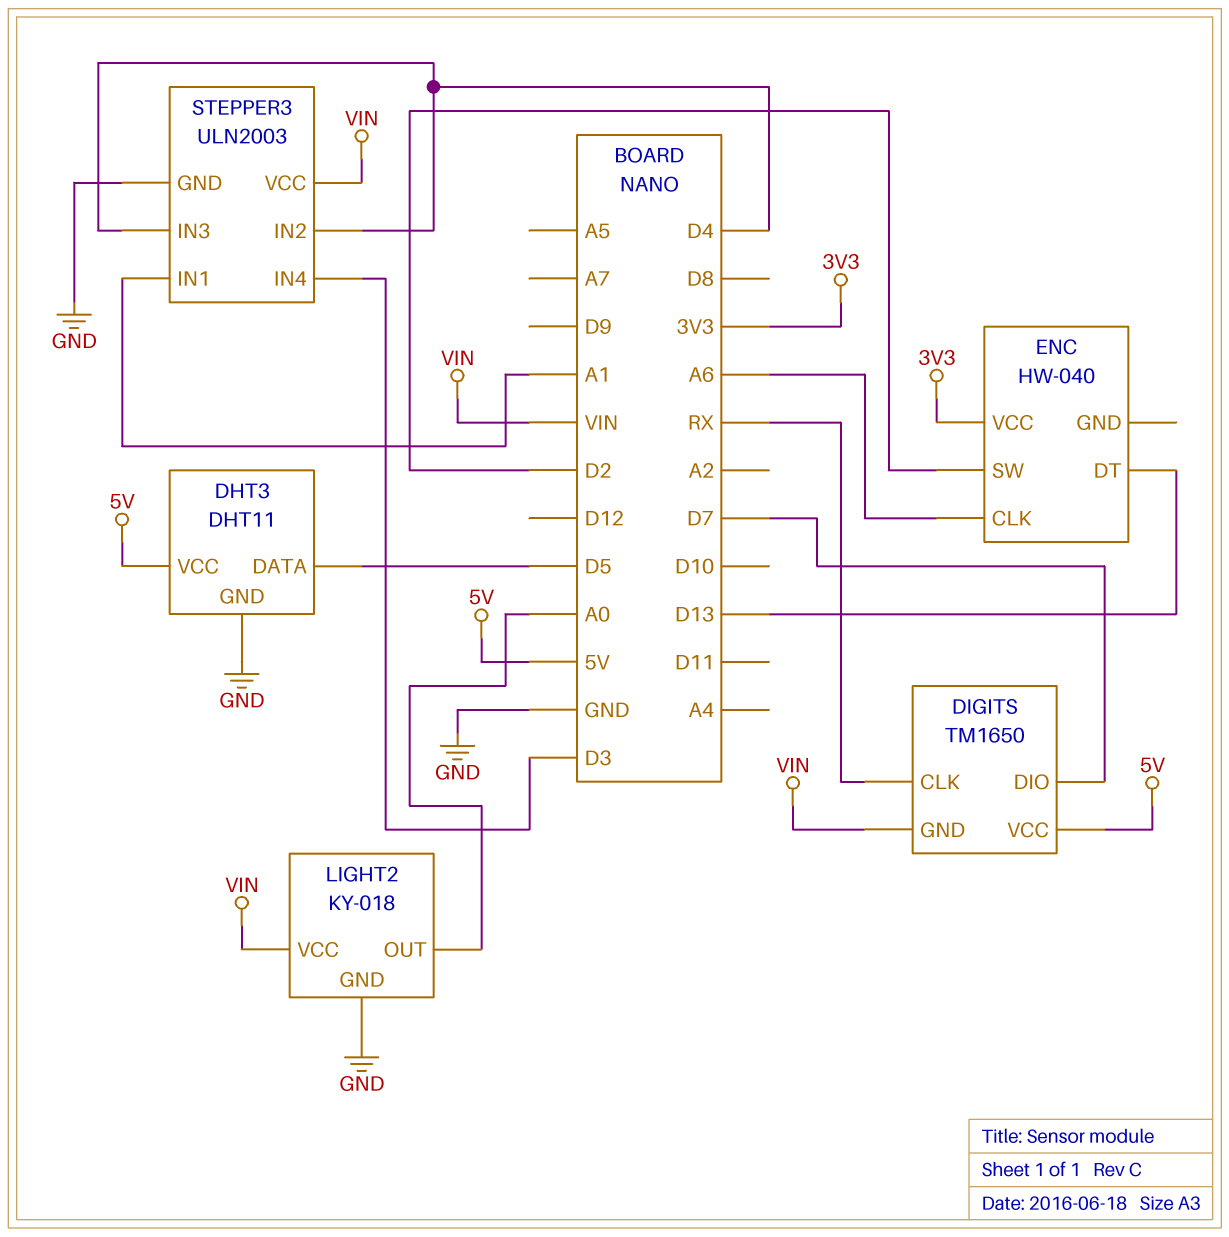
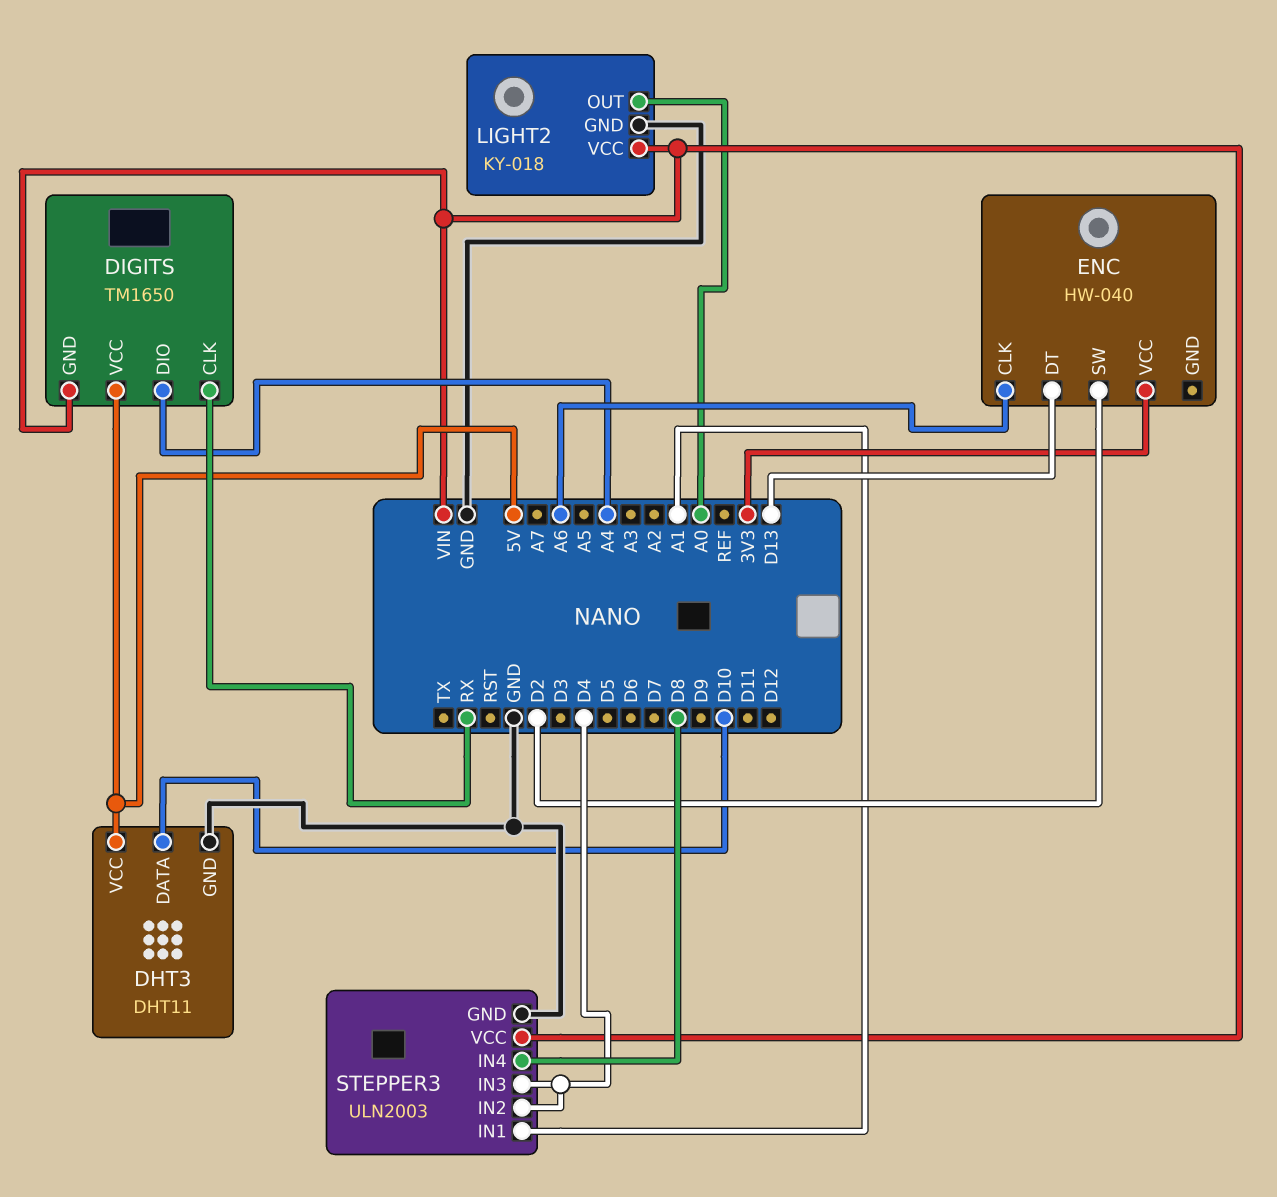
DHT3 pin DATA: D5 -> D10
DIGITS pin DIO: D7 -> A4
STEPPER3 pin IN4: D3 -> D8

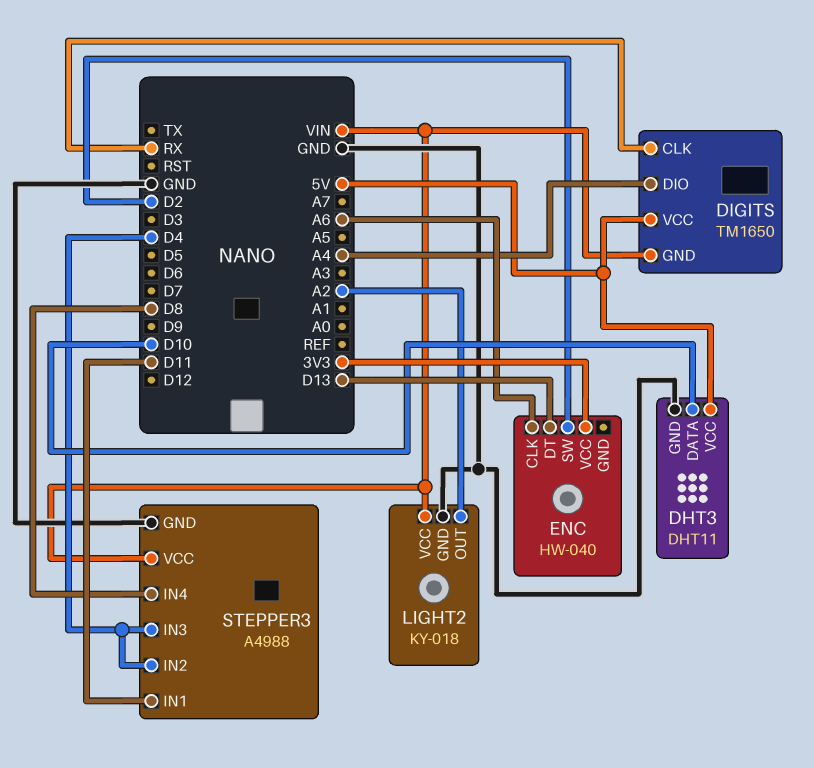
LIGHT2 pin OUT: A0 -> A2
STEPPER3: ULN2003 -> A4988
STEPPER3 pin IN1: A1 -> D11

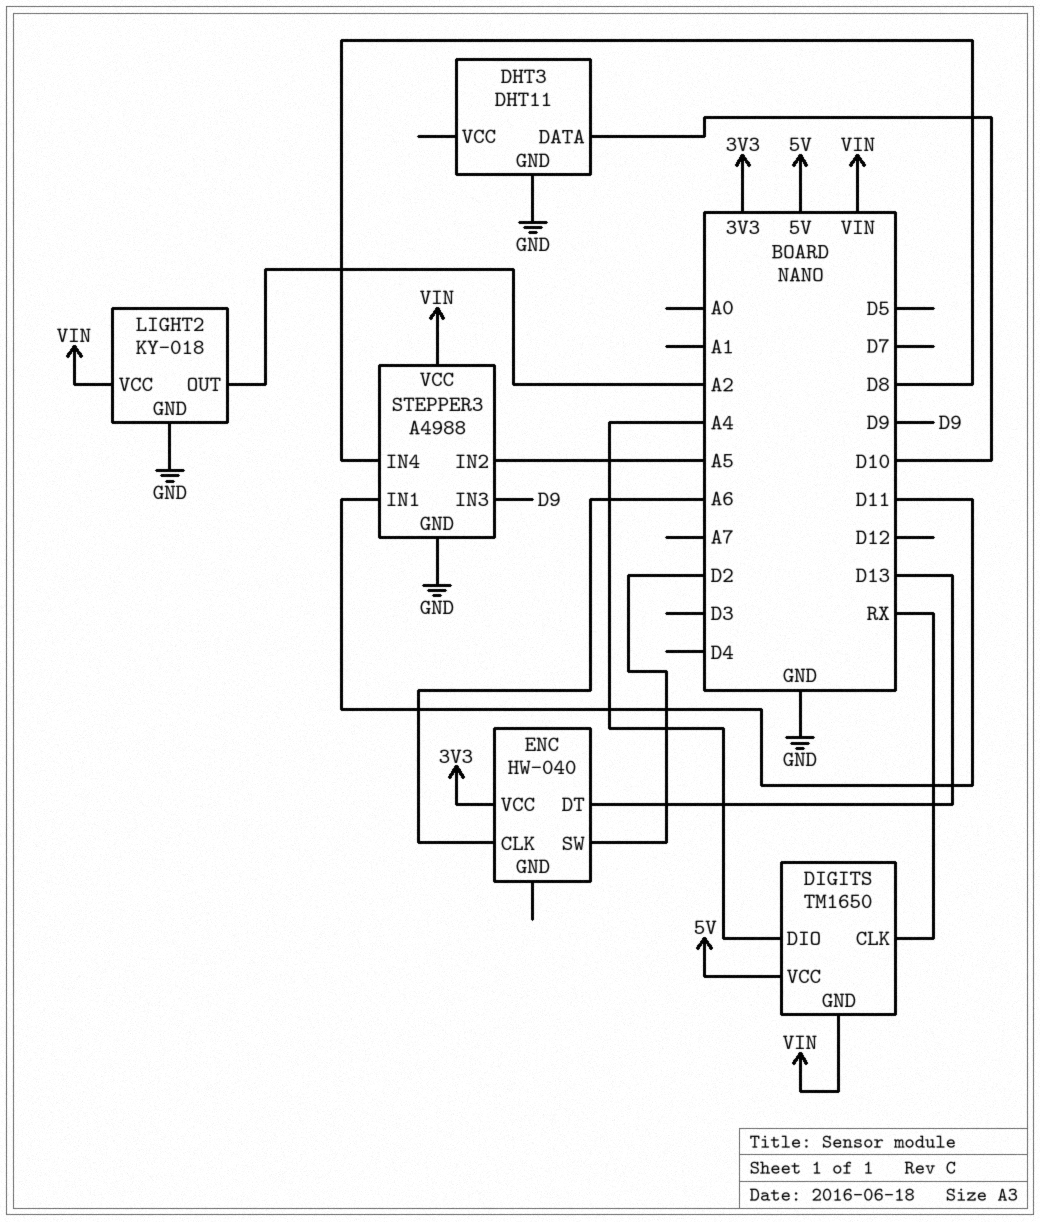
DHT3 pin VCC: 5V -> none
STEPPER3 pin IN2: D4 -> A5
STEPPER3 pin IN3: D4 -> D9

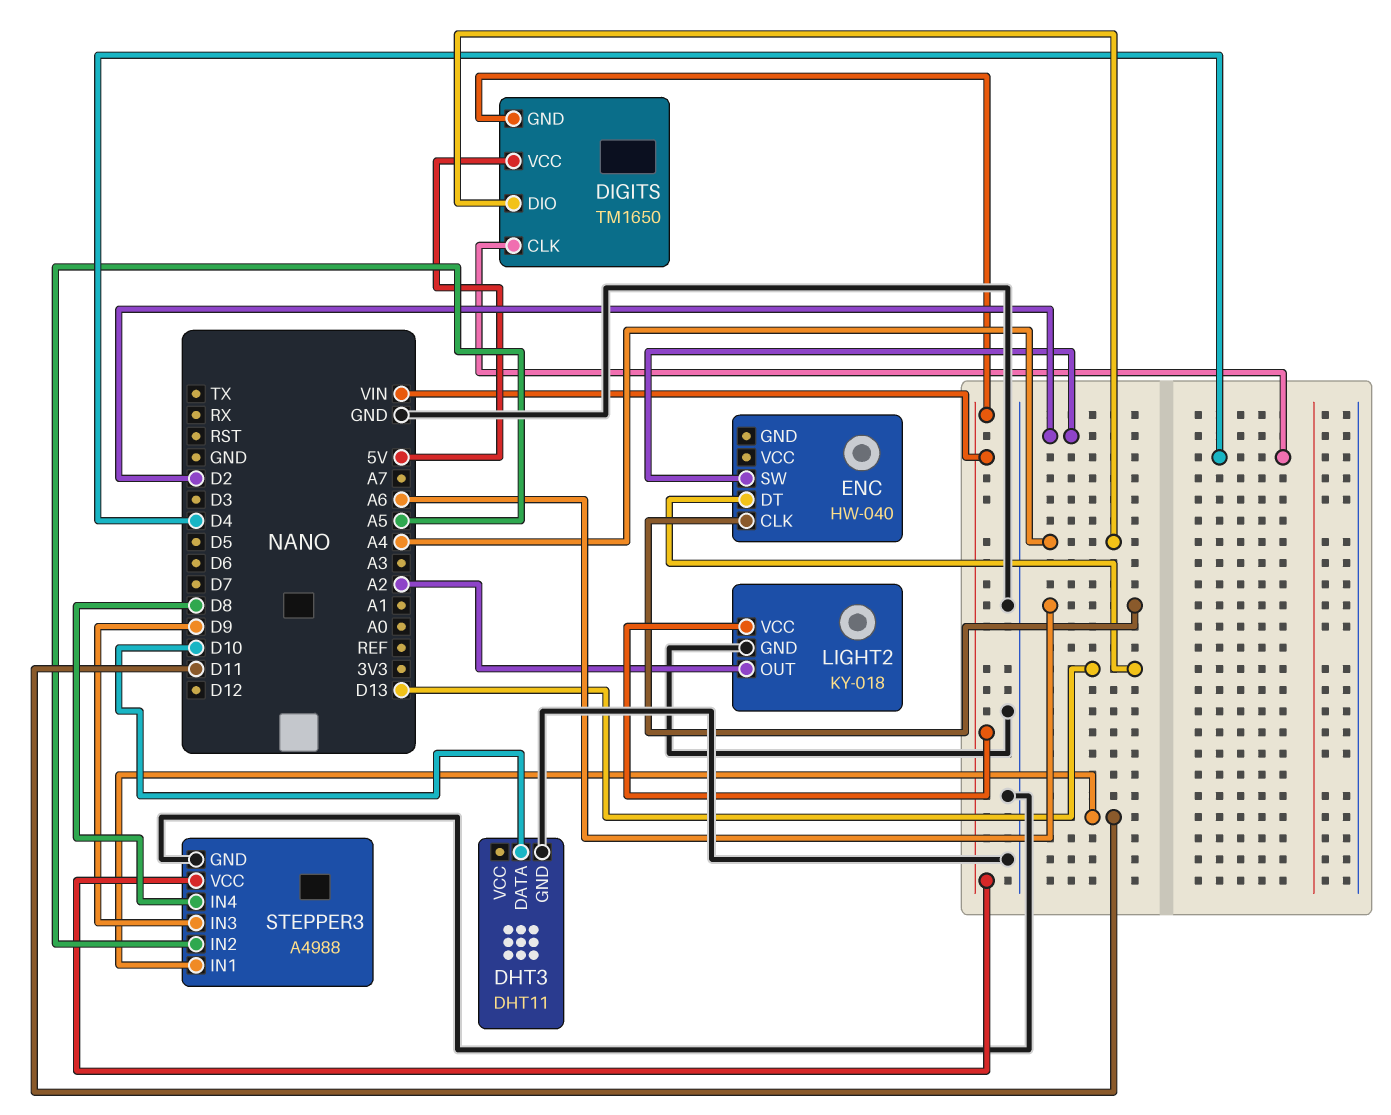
DIGITS pin CLK: RX -> D4
ENC pin VCC: 3V3 -> none

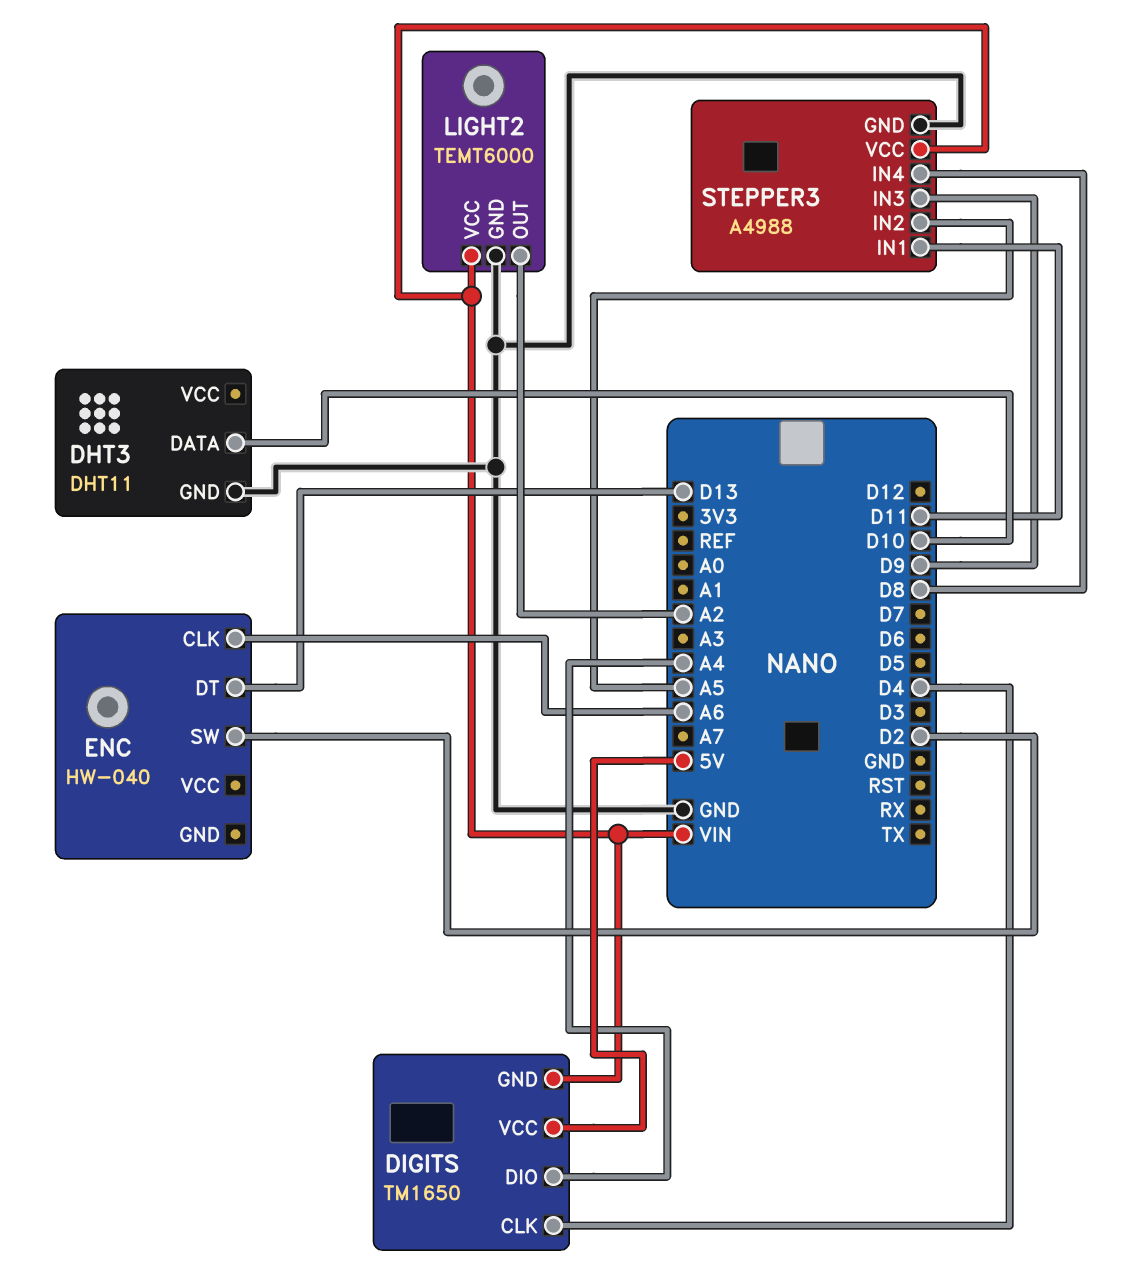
LIGHT2: KY-018 -> TEMT6000

